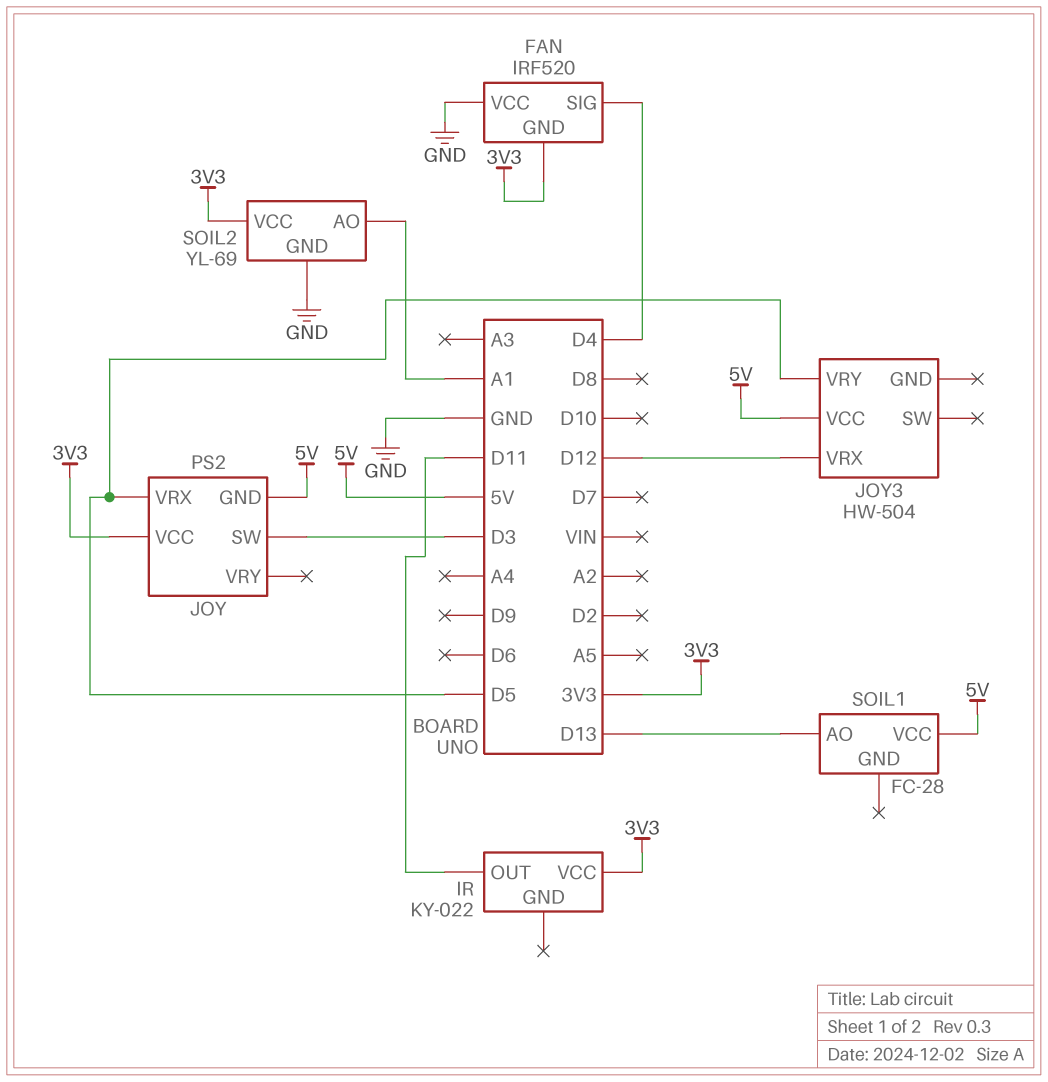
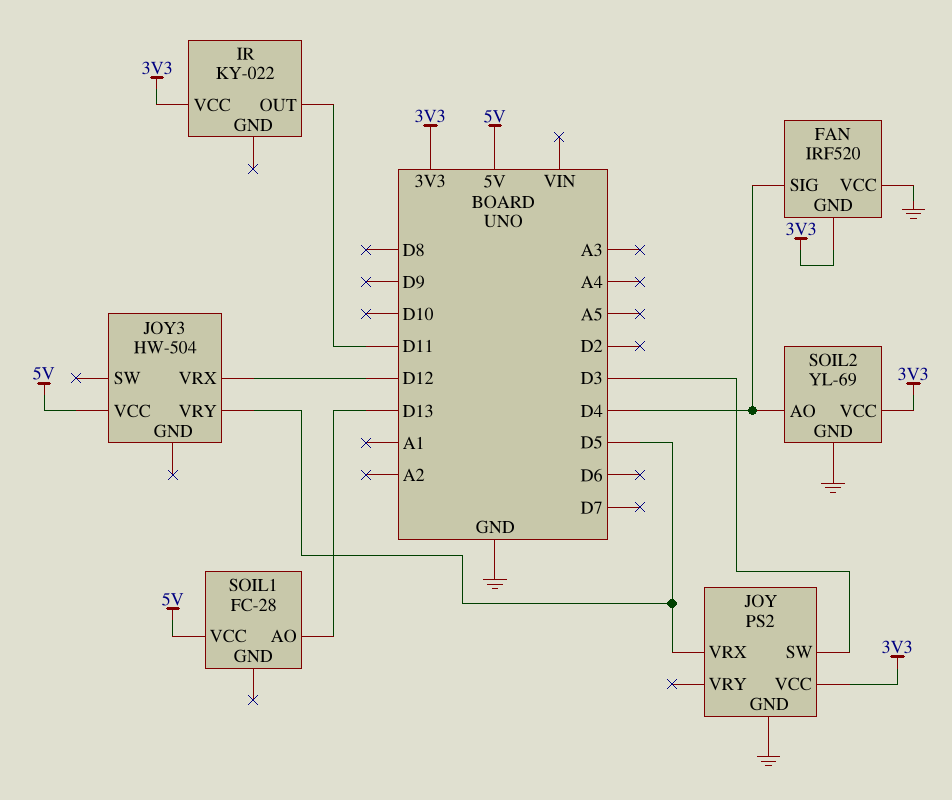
JOY pin GND: 5V -> GND
SOIL2 pin AO: A1 -> D4

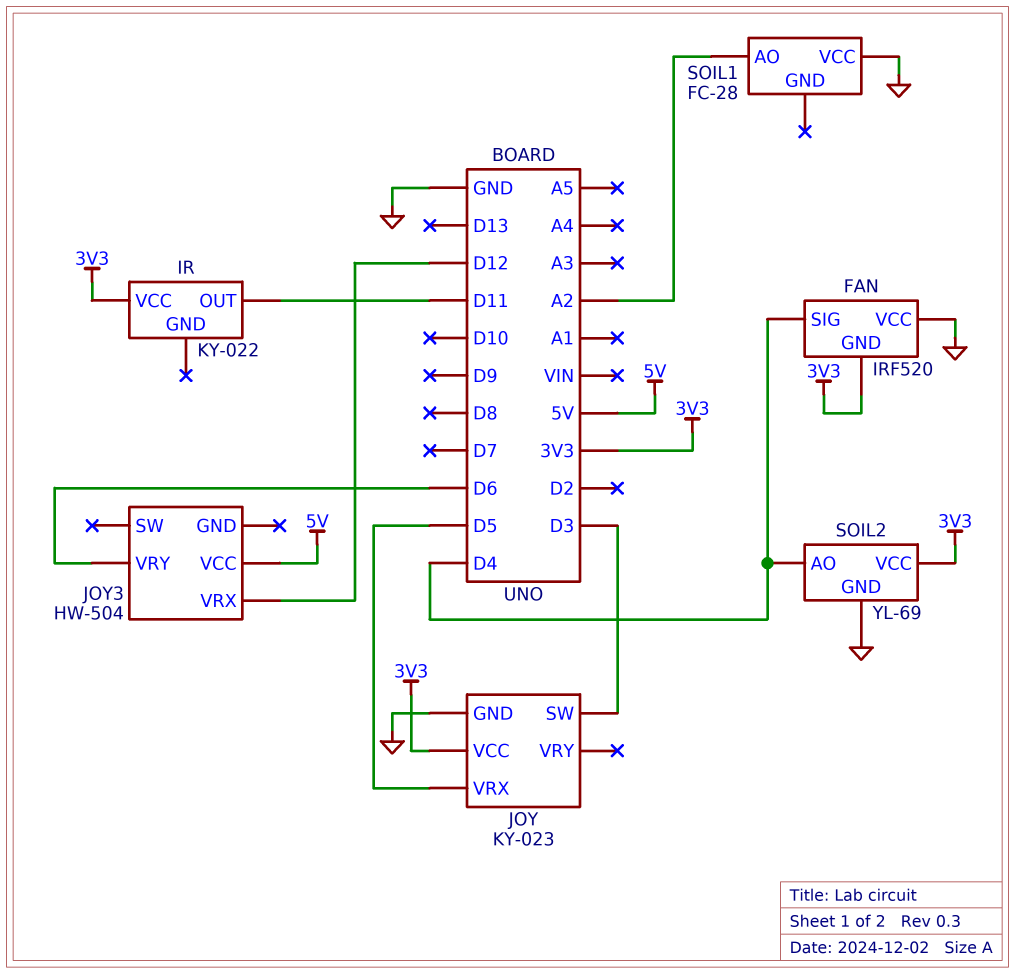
JOY: PS2 -> KY-023
JOY3 pin VRY: D5 -> D6
SOIL1 pin AO: D13 -> A2
SOIL1 pin VCC: 5V -> GND

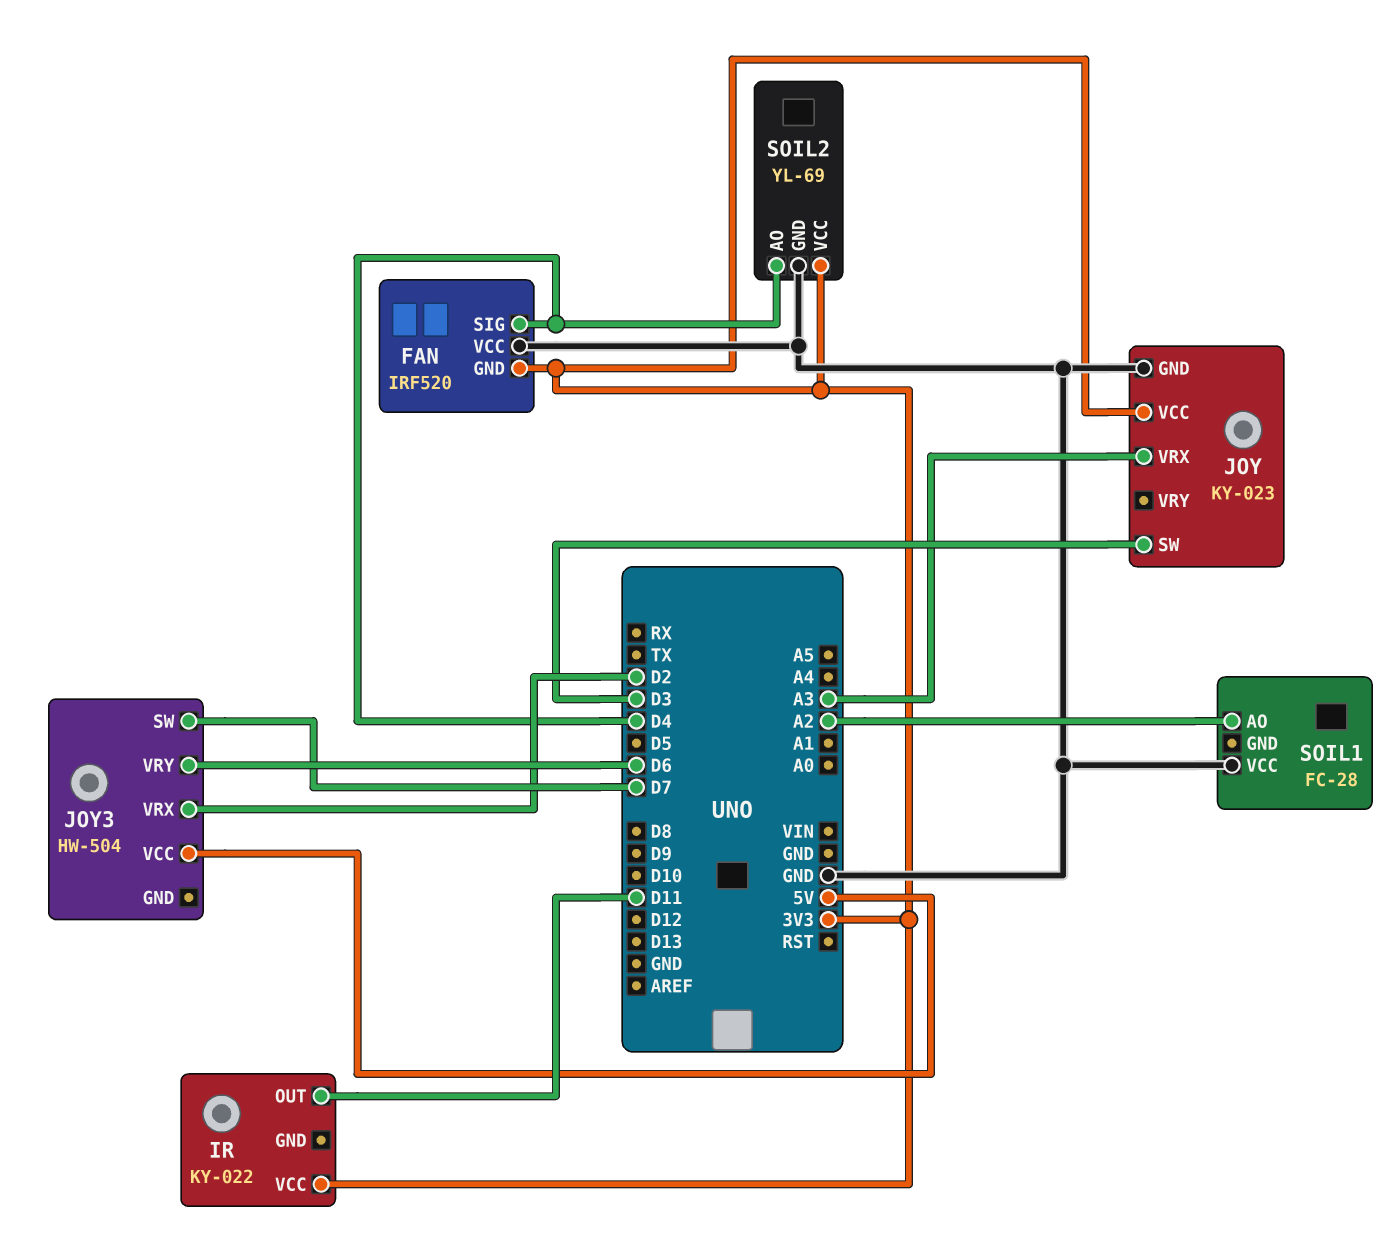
JOY pin VRX: D5 -> A3
JOY3 pin SW: none -> D7
JOY3 pin VRX: D12 -> D2

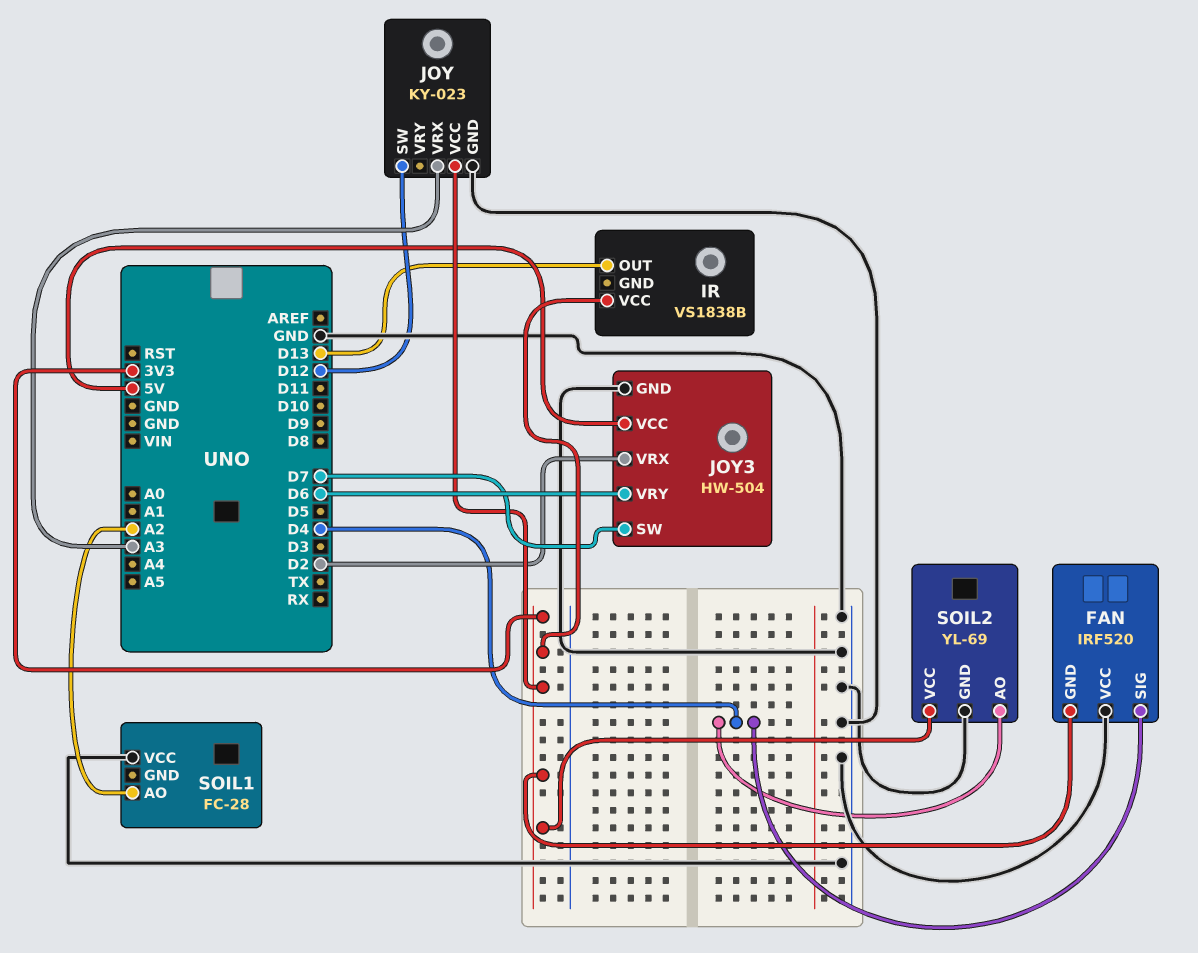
IR: KY-022 -> VS1838B
IR pin OUT: D11 -> D13
JOY pin SW: D3 -> D12
JOY3 pin GND: none -> GND

